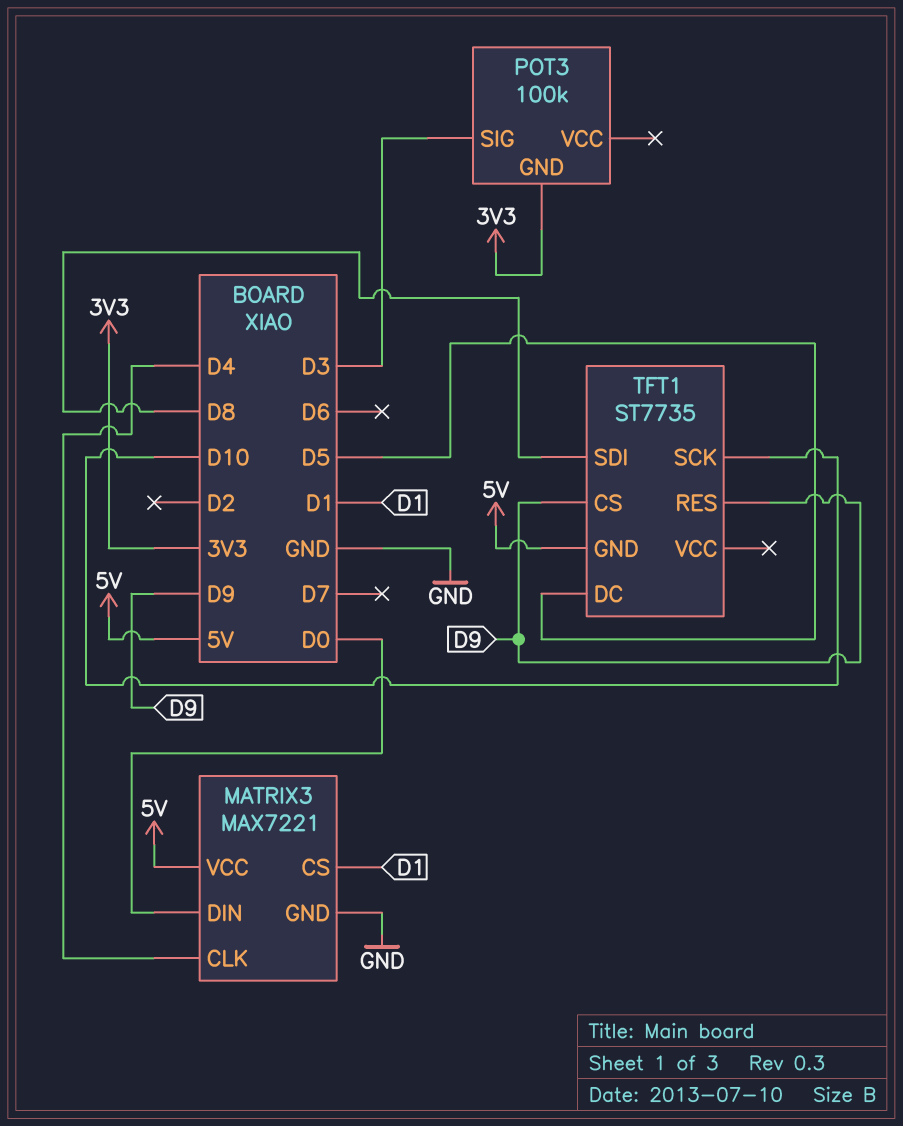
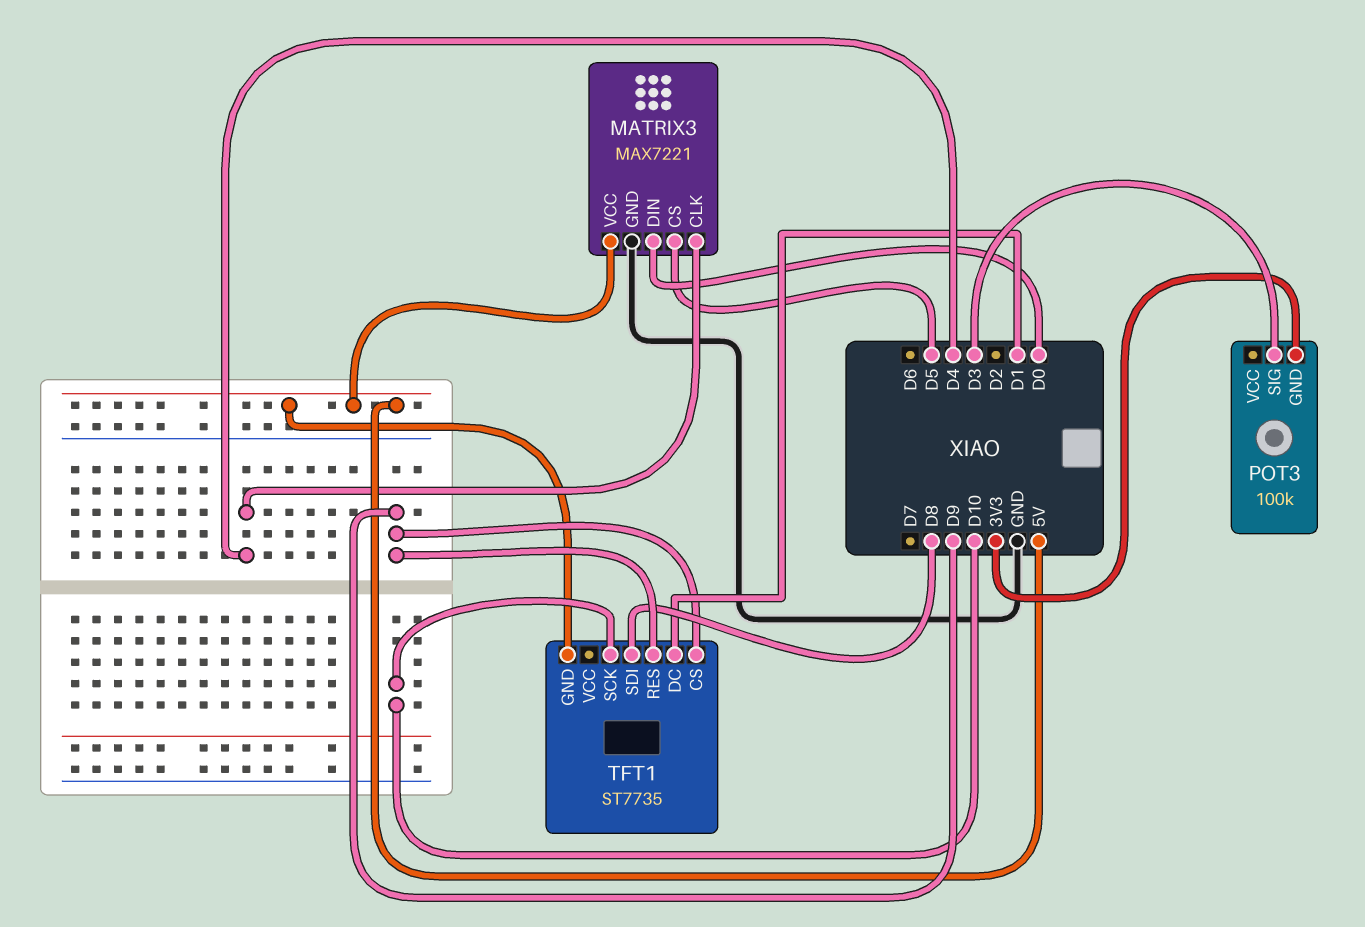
MATRIX3 pin CS: D1 -> D5
TFT1 pin DC: D5 -> D1

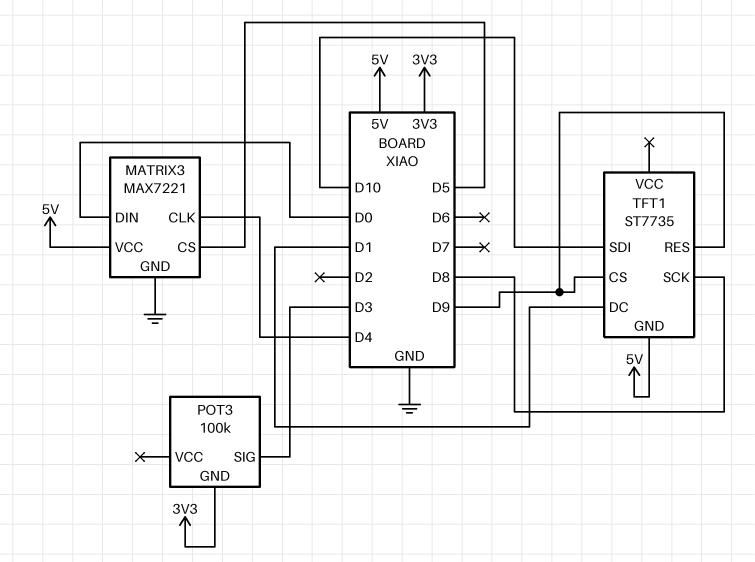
TFT1 pin SCK: D10 -> D8
TFT1 pin SDI: D8 -> D10

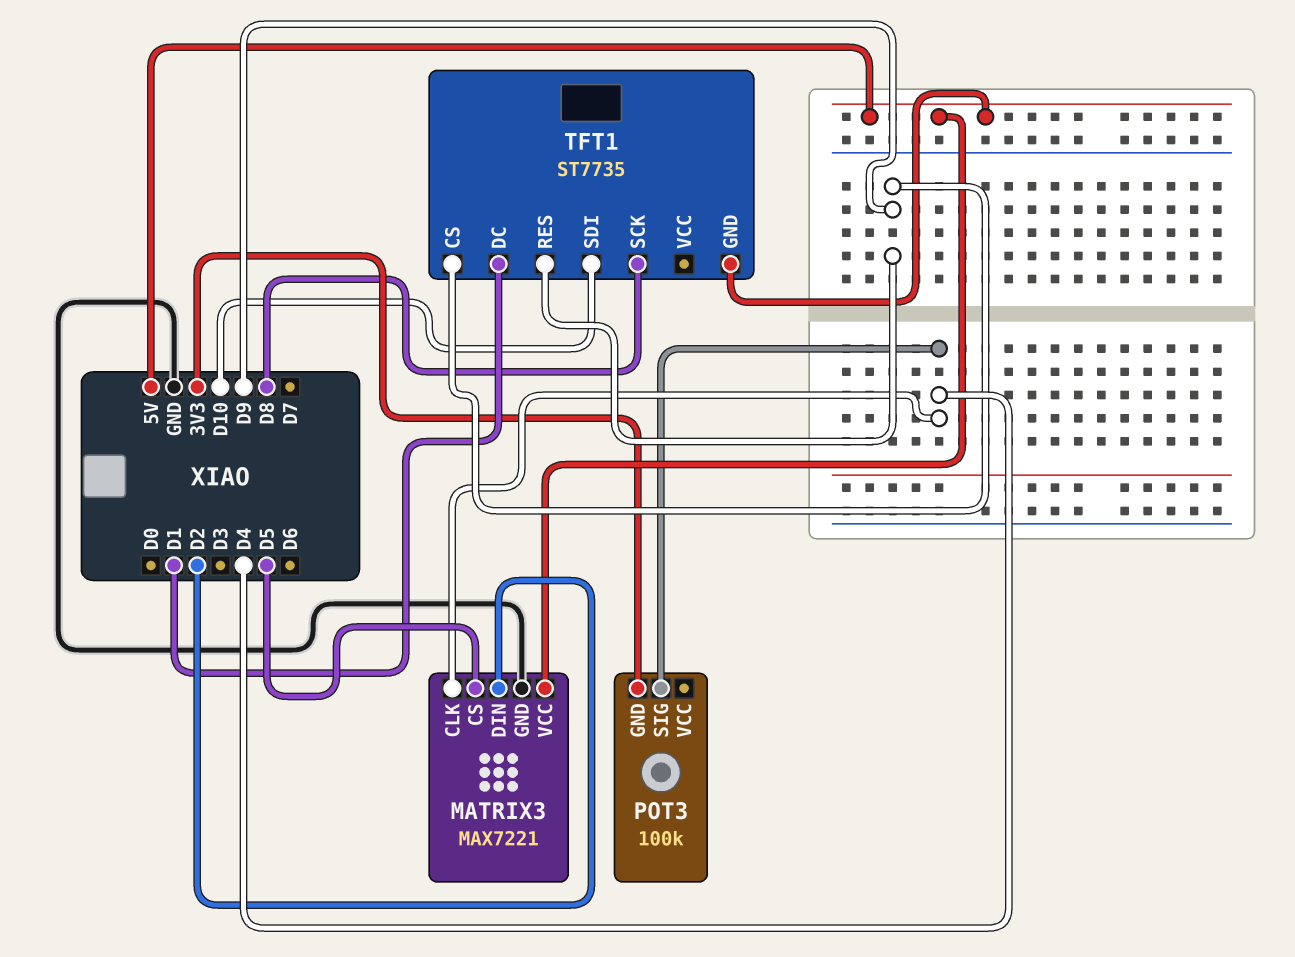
MATRIX3 pin DIN: D0 -> D2
POT3 pin SIG: D3 -> D4

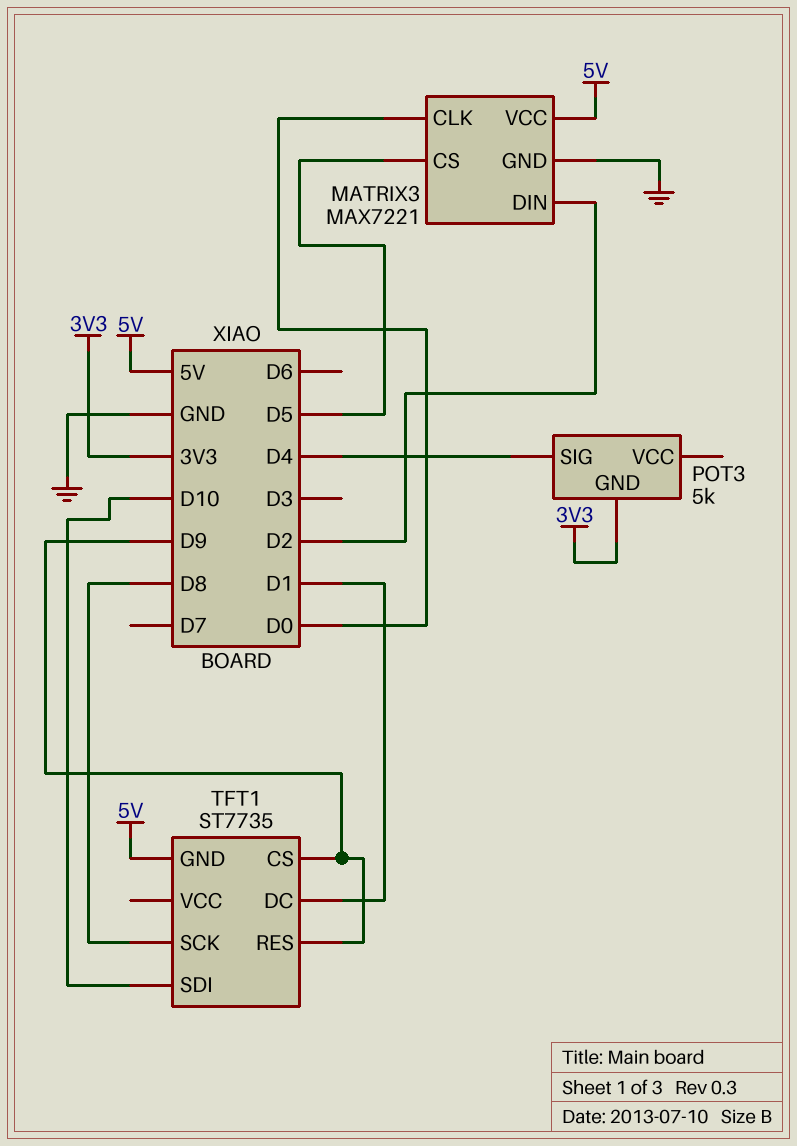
MATRIX3 pin CLK: D4 -> D0
POT3: 100k -> 5k

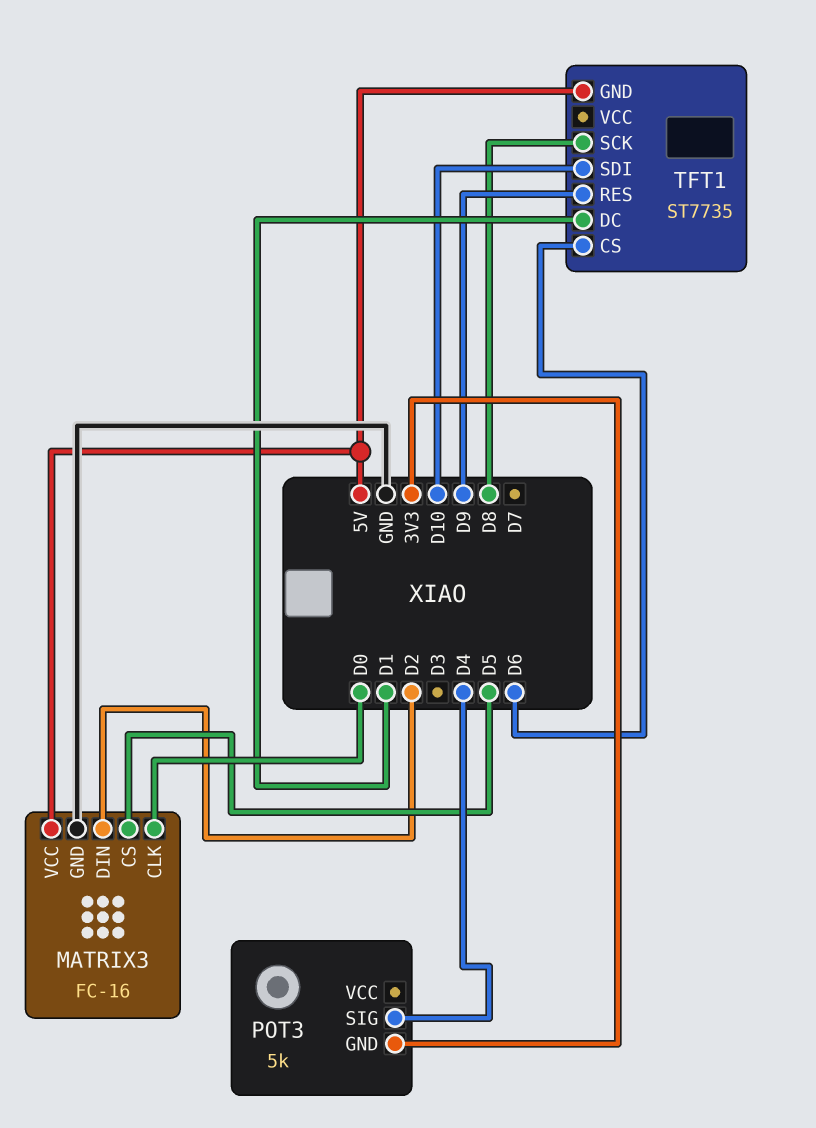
MATRIX3: MAX7221 -> FC-16
TFT1 pin CS: D9 -> D6

